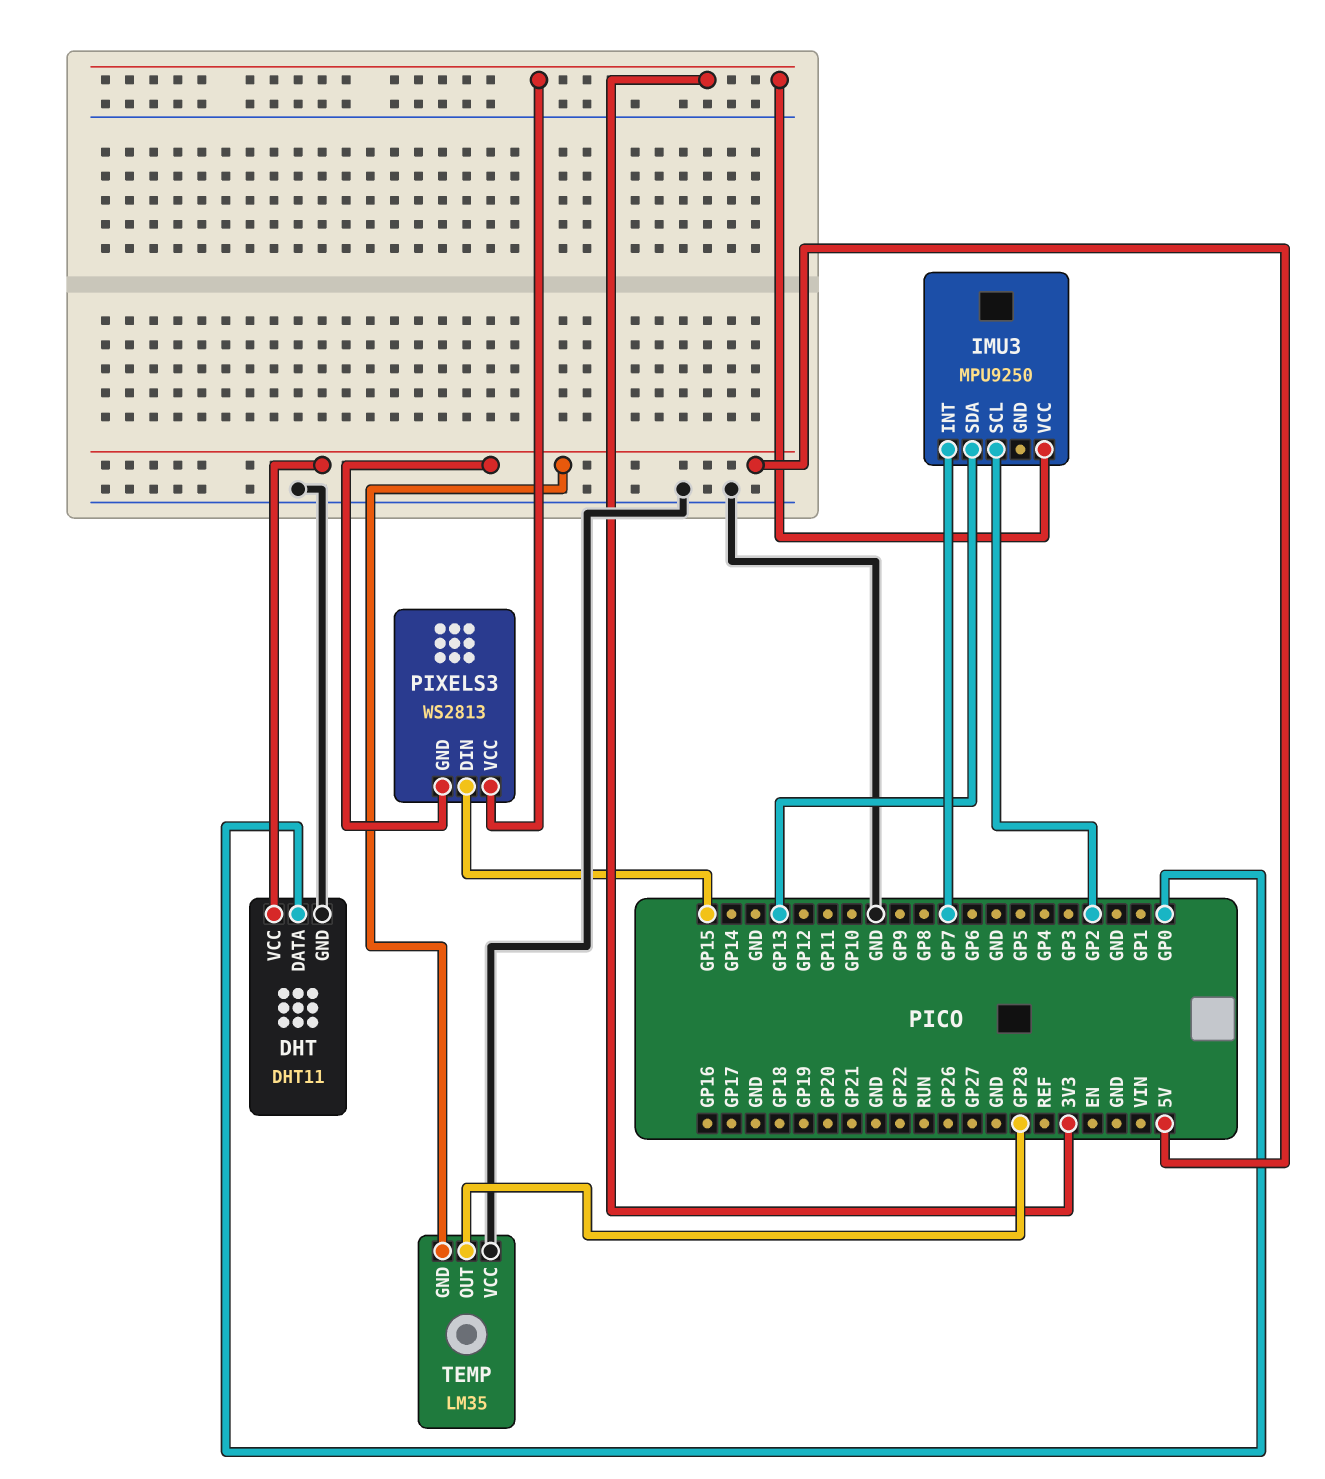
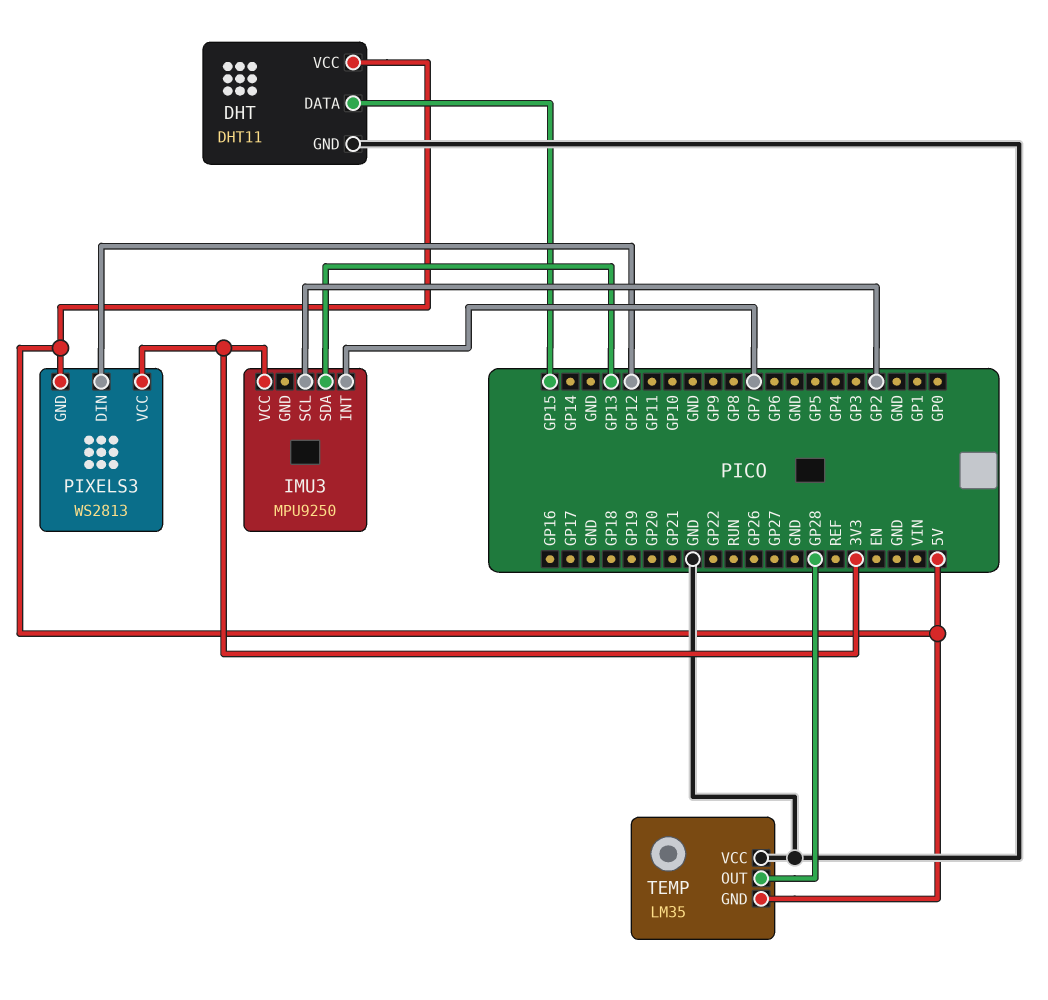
DHT pin DATA: GP0 -> GP15
PIXELS3 pin DIN: GP15 -> GP12

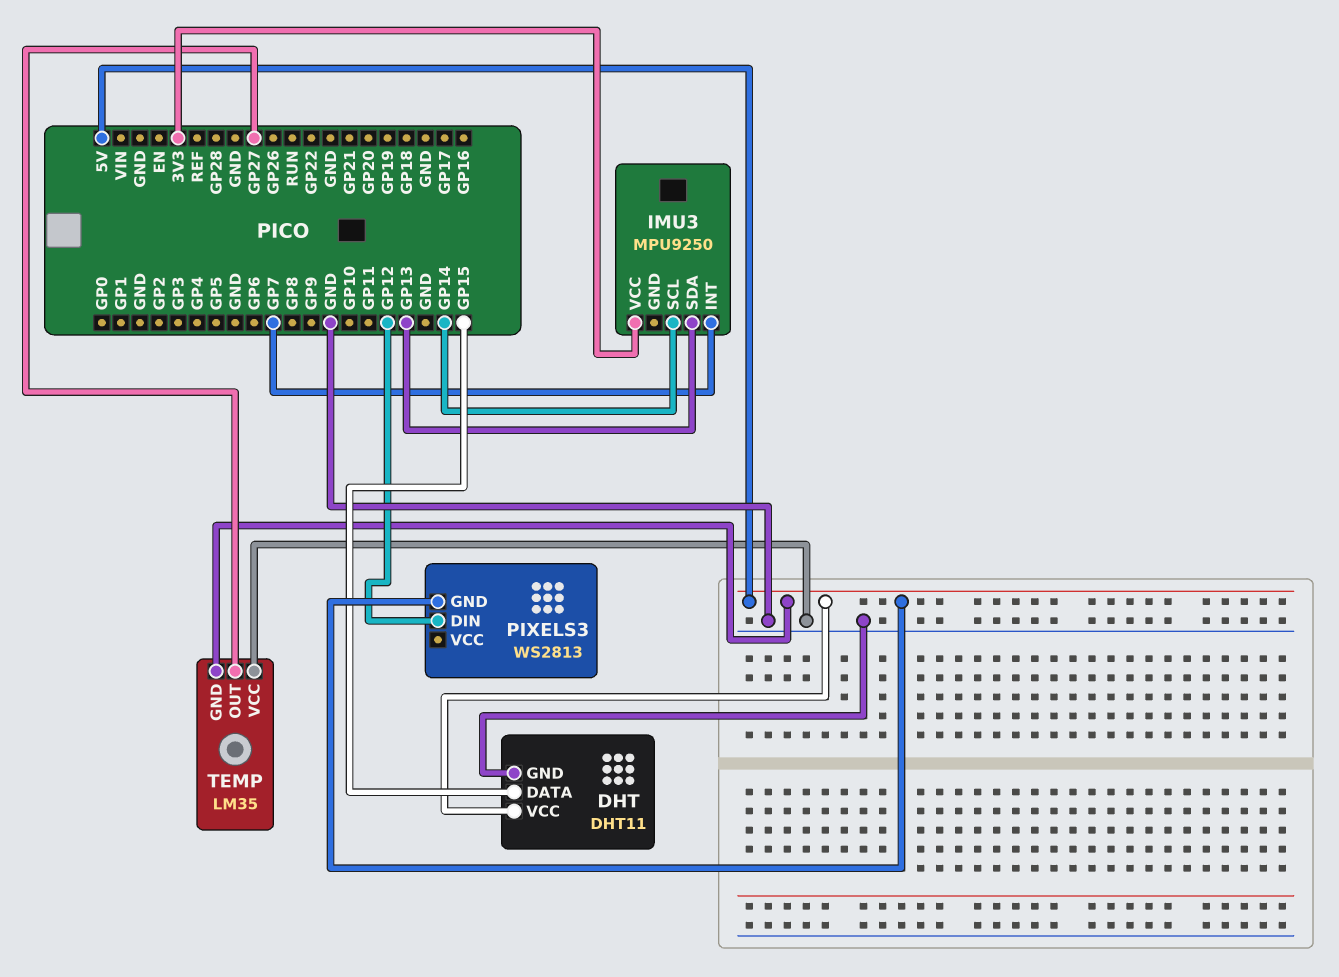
IMU3 pin SCL: GP2 -> GP14
PIXELS3 pin VCC: 3V3 -> none
TEMP pin OUT: GP28 -> GP27

